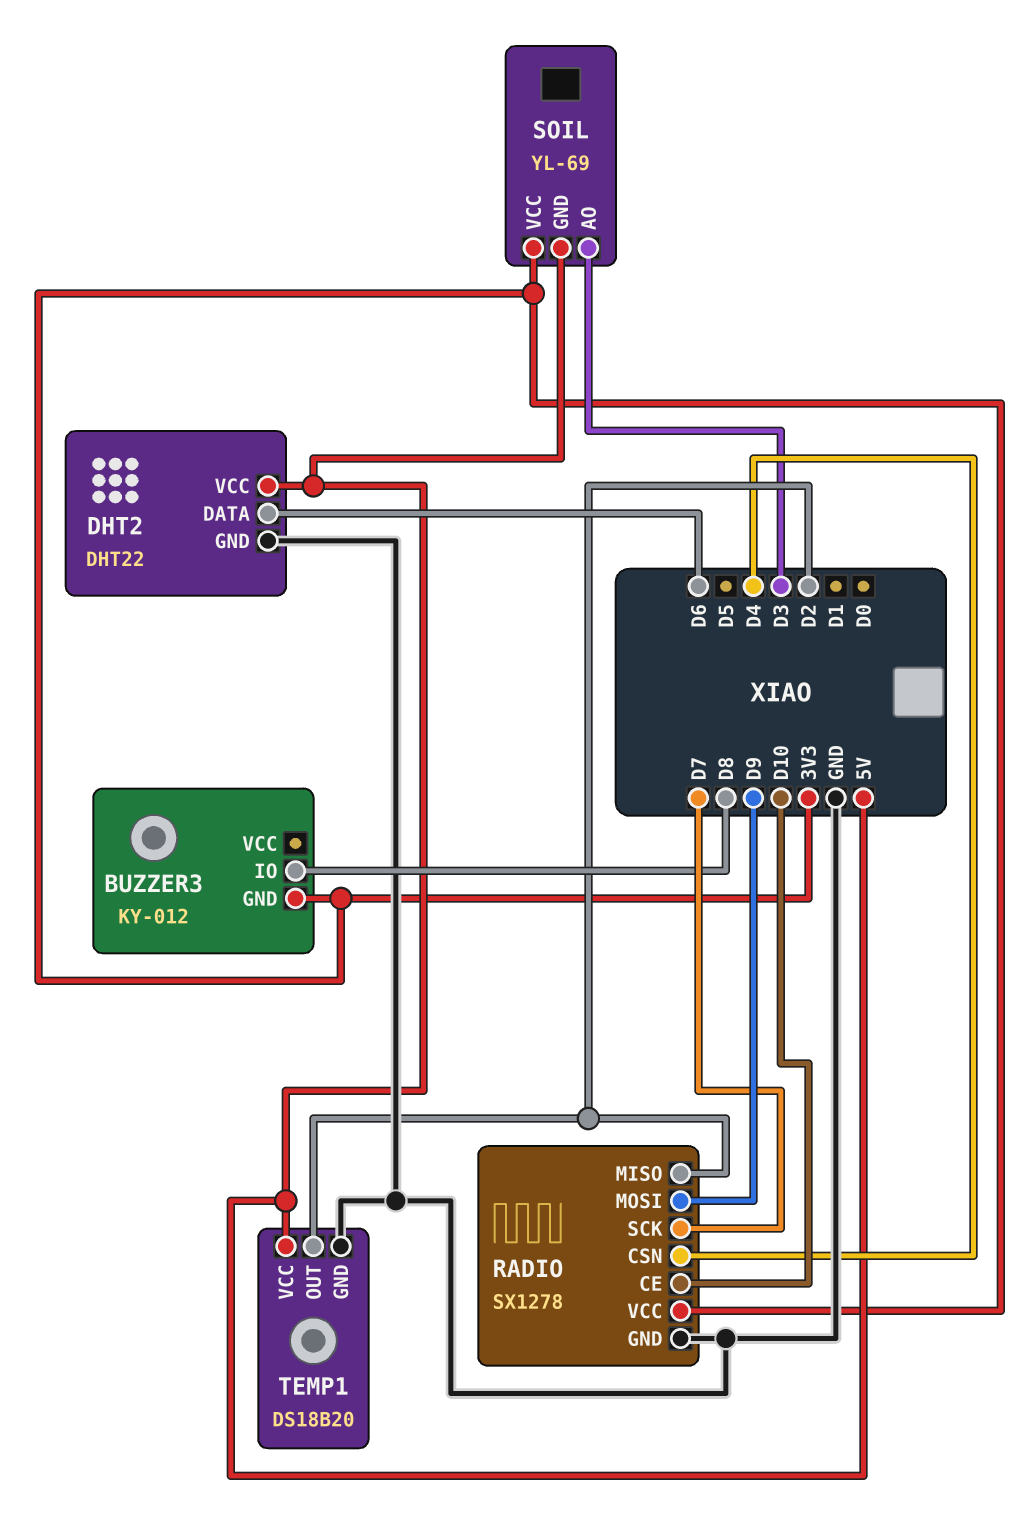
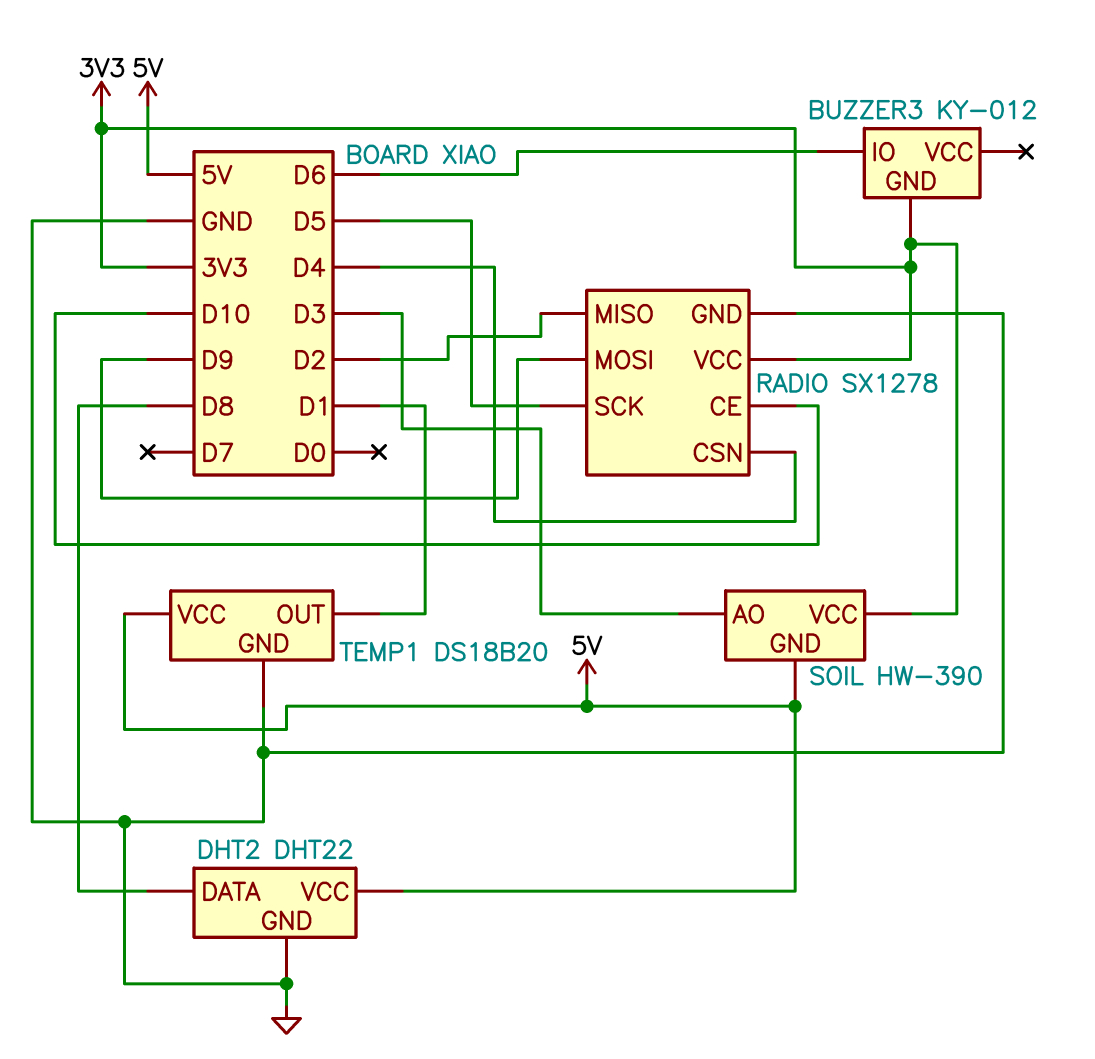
BUZZER3 pin IO: D8 -> D6
DHT2 pin DATA: D6 -> D8
RADIO pin SCK: D7 -> D5
SOIL: YL-69 -> HW-390
TEMP1 pin OUT: D2 -> D1

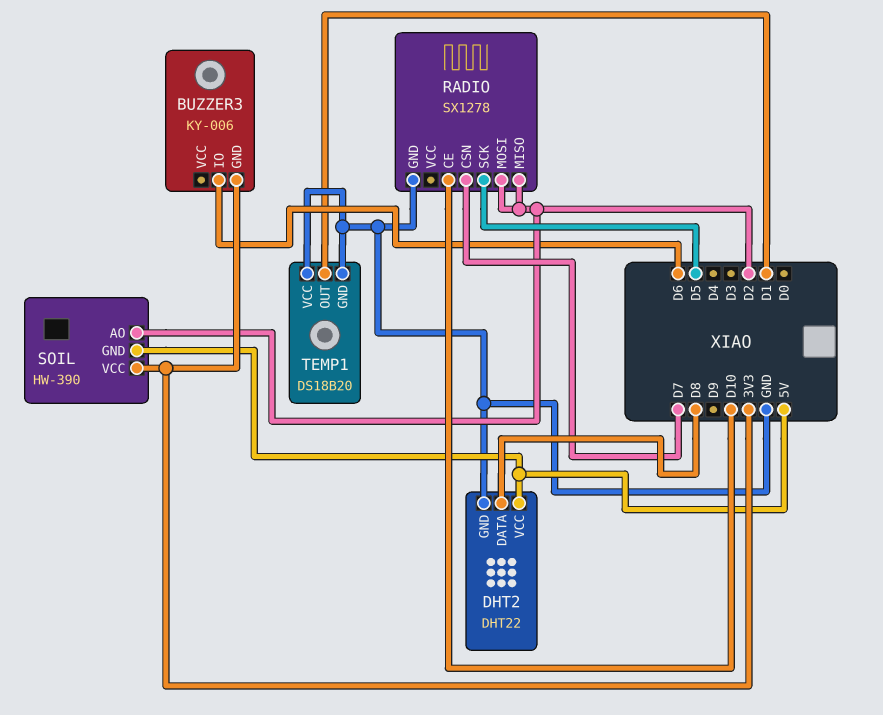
BUZZER3: KY-012 -> KY-006
RADIO pin CSN: D4 -> D7
RADIO pin MOSI: D9 -> D2
RADIO pin VCC: 3V3 -> none
SOIL pin AO: D3 -> D2
TEMP1 pin VCC: 5V -> GND

